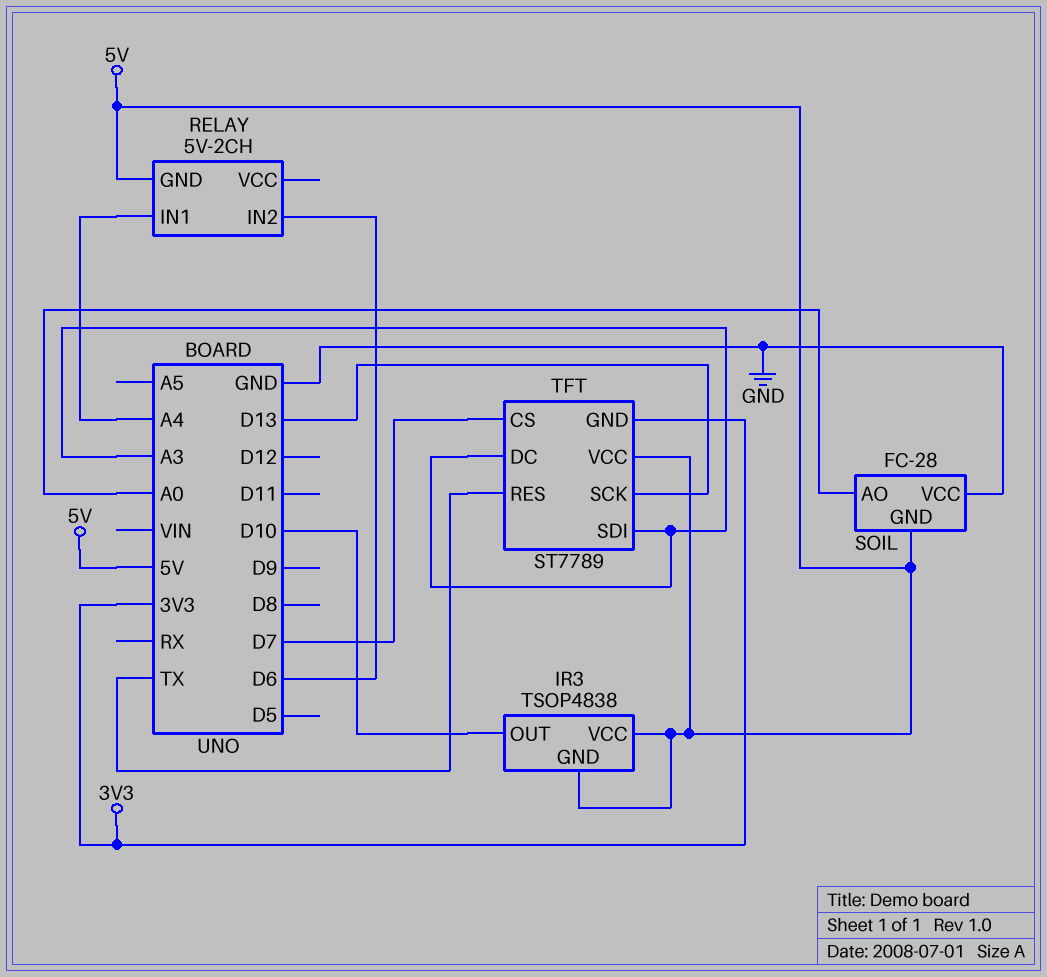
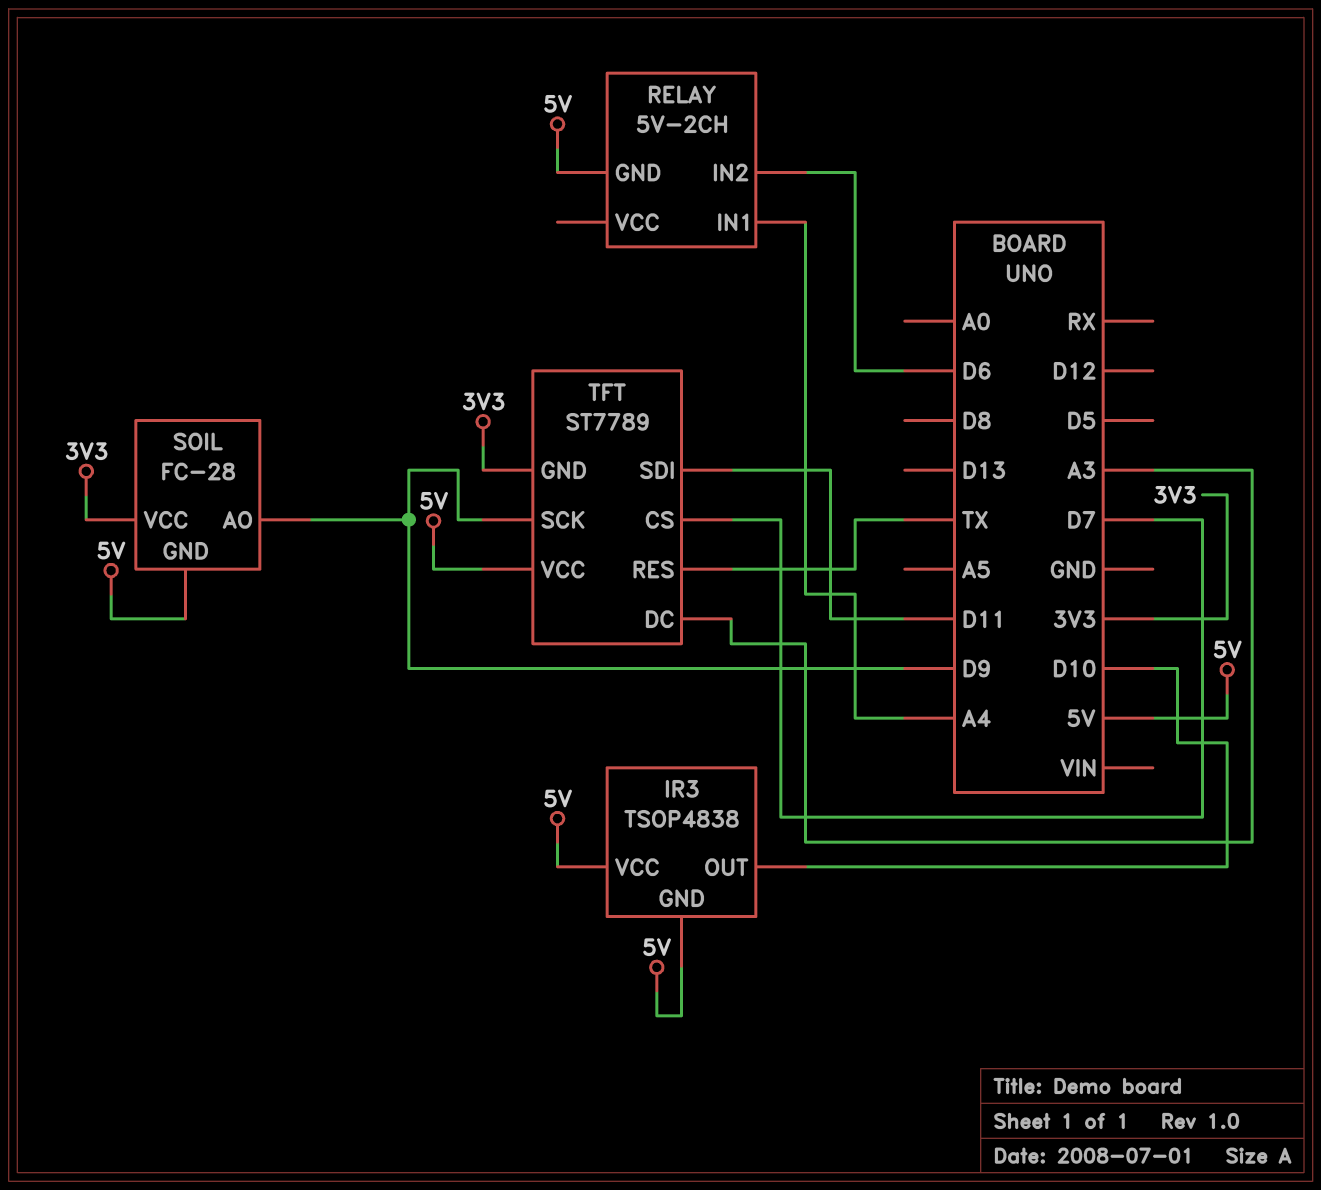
SOIL pin AO: A0 -> D9
SOIL pin VCC: GND -> 3V3
TFT pin SCK: D13 -> D9
TFT pin SDI: A3 -> D11

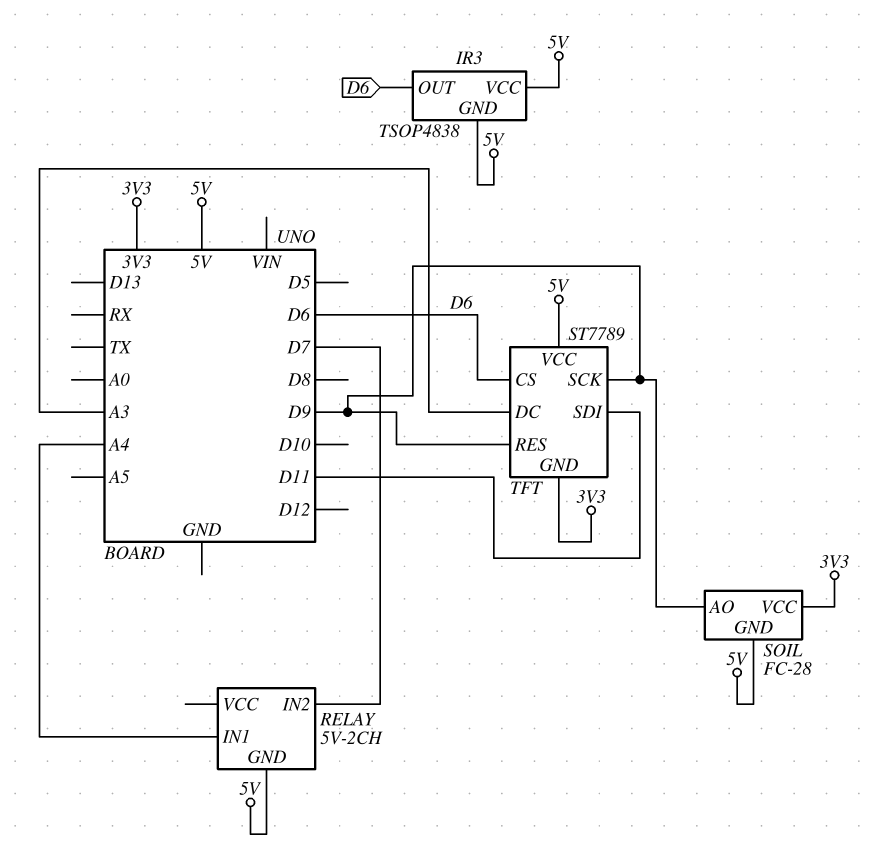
IR3 pin OUT: D10 -> D6
RELAY pin IN2: D6 -> D7
TFT pin CS: D7 -> D6
TFT pin RES: TX -> D9

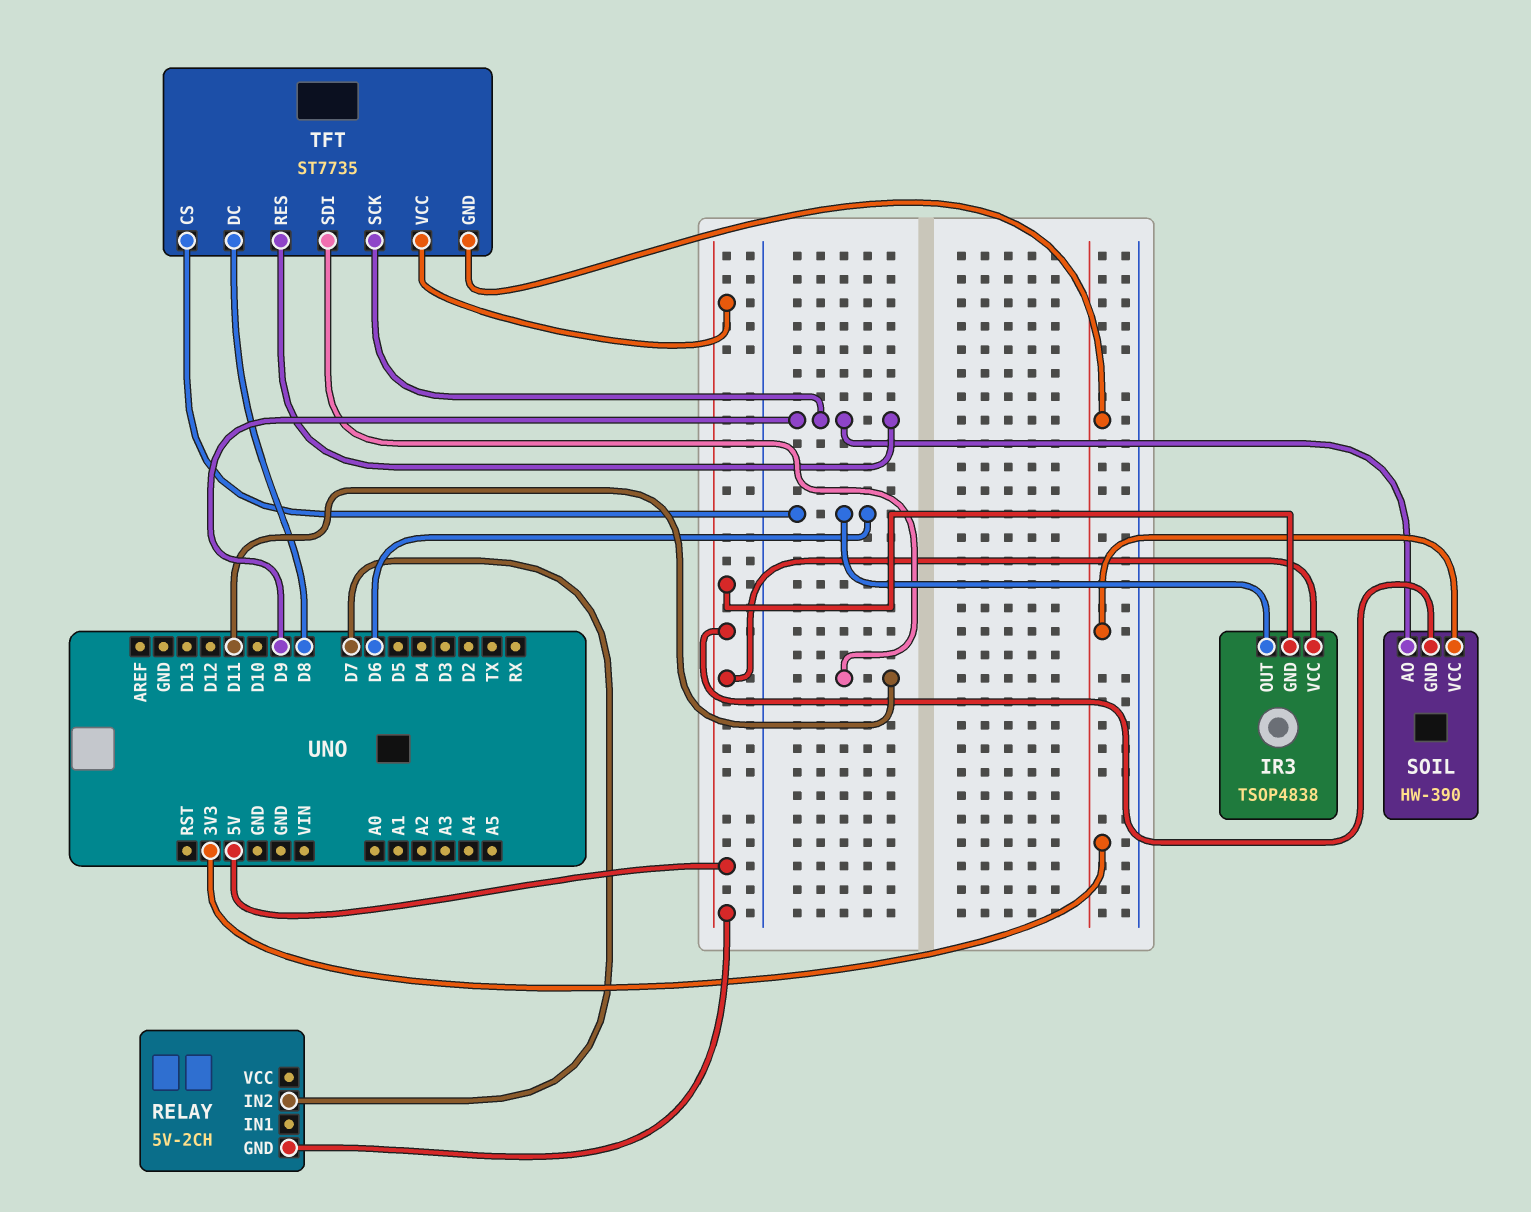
RELAY pin IN1: A4 -> none
SOIL: FC-28 -> HW-390
TFT: ST7789 -> ST7735
TFT pin DC: A3 -> D8

